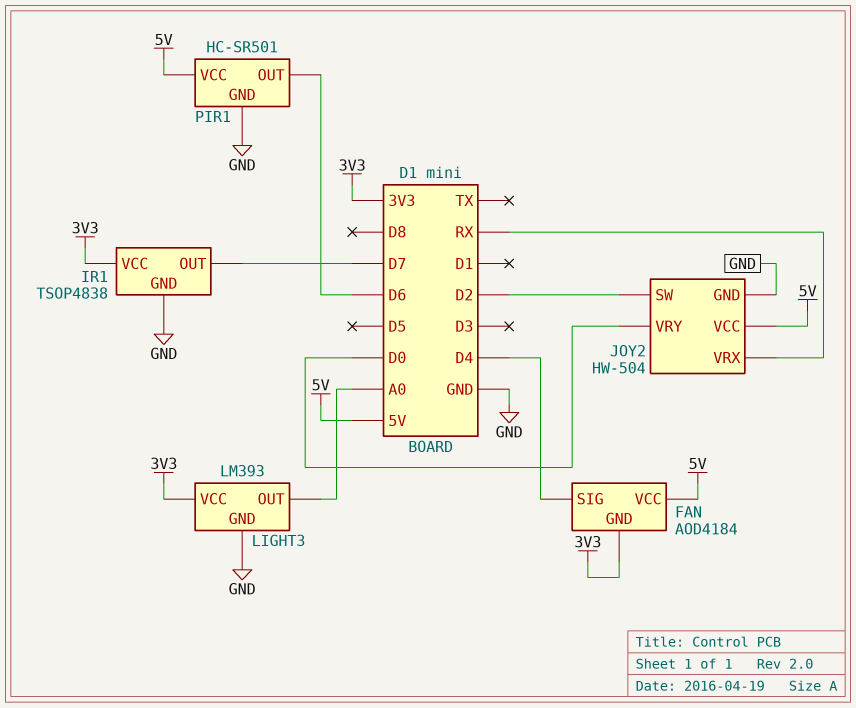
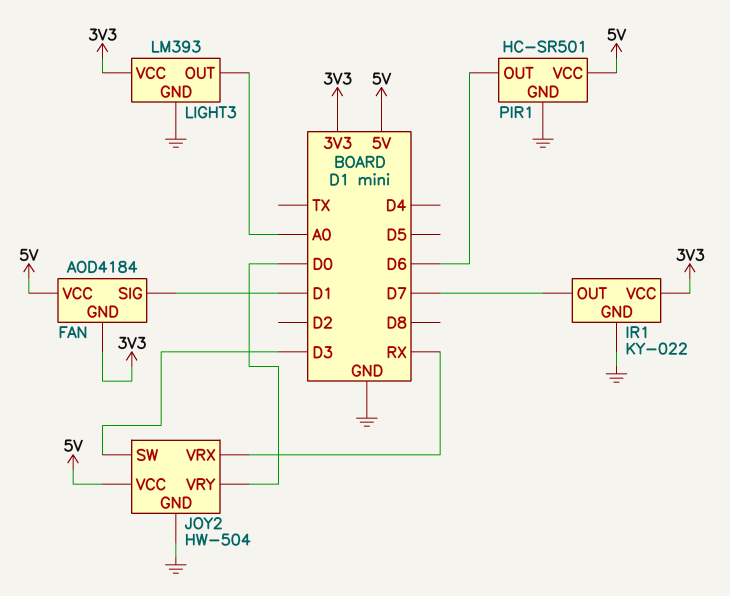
FAN pin SIG: D4 -> D1
IR1: TSOP4838 -> KY-022
JOY2 pin SW: D2 -> D3

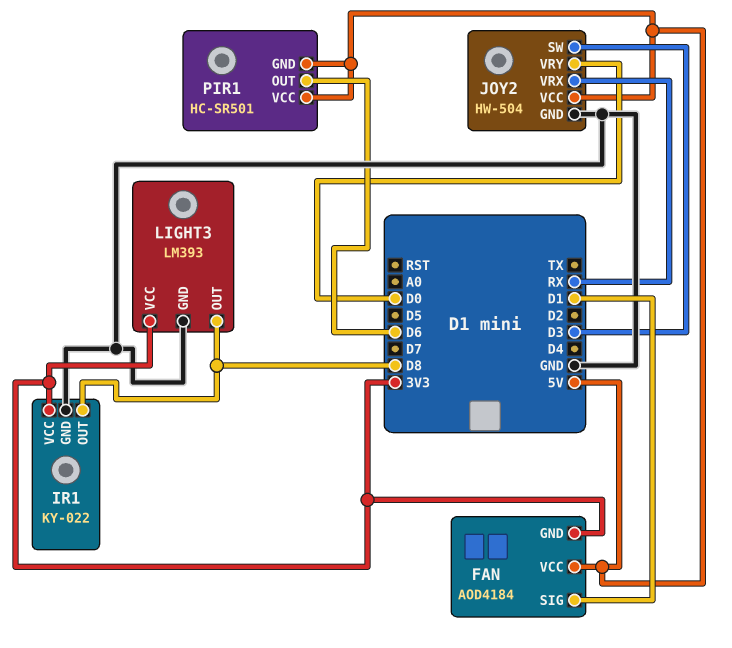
IR1 pin OUT: D7 -> D8
LIGHT3 pin OUT: A0 -> D8
PIR1 pin GND: GND -> 5V

